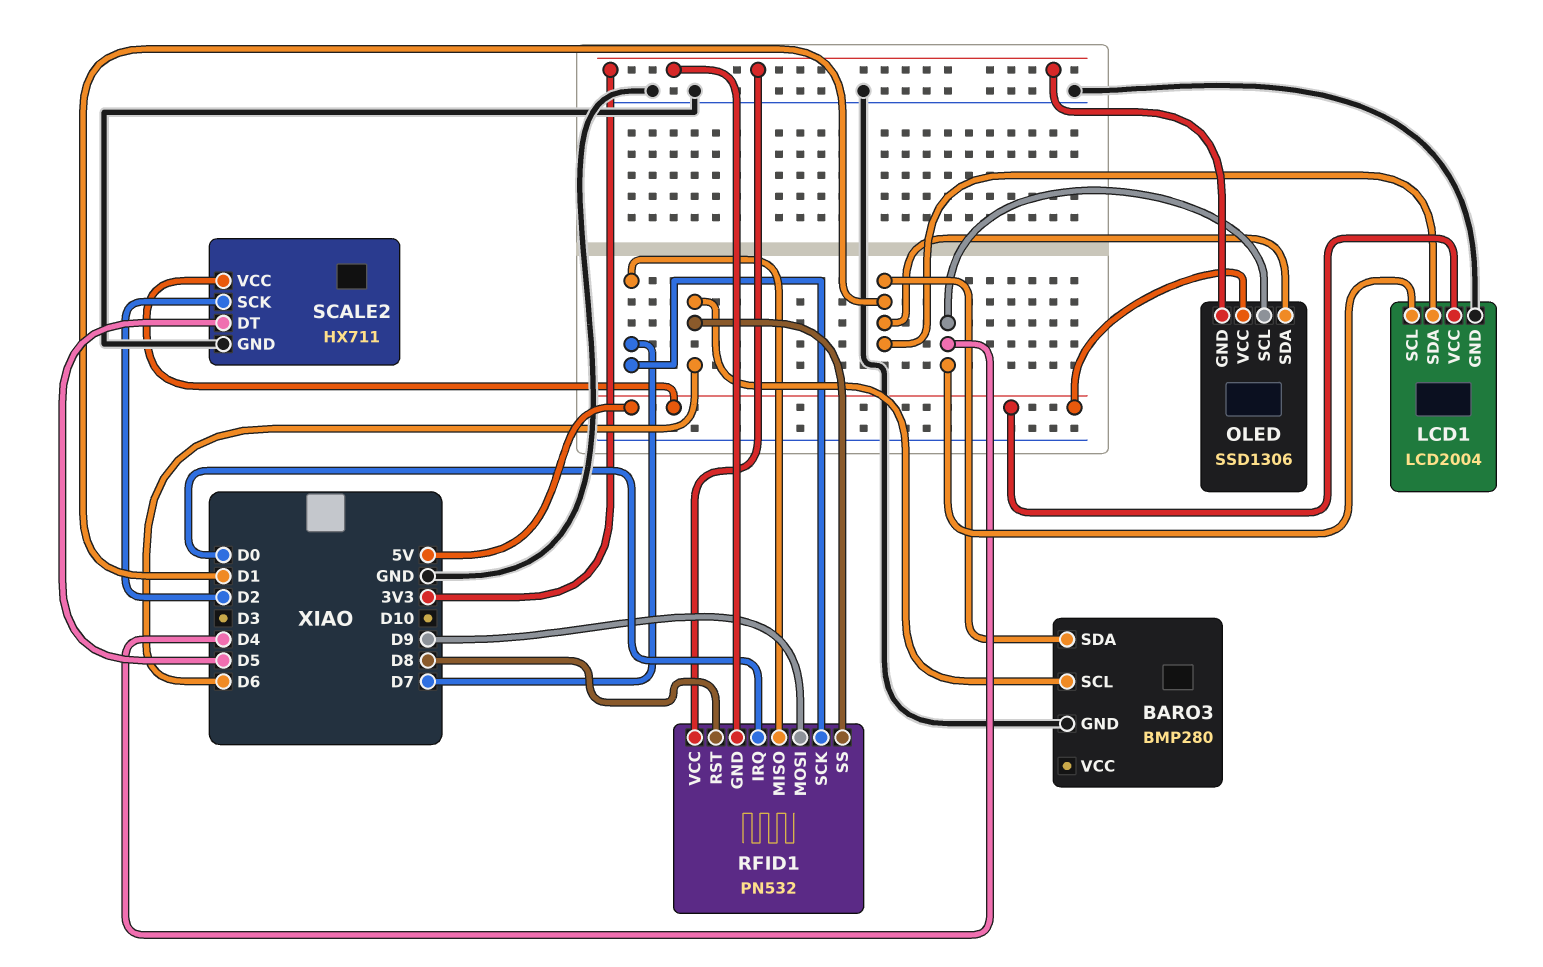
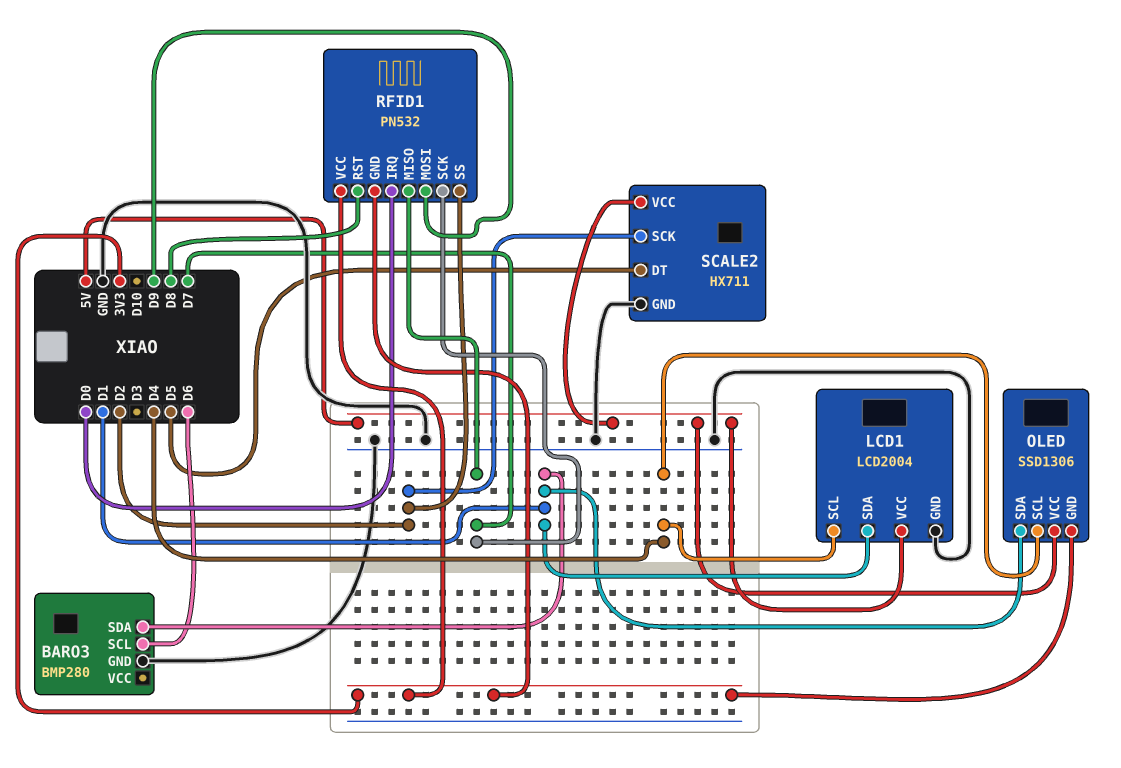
RFID1 pin SS: D6 -> D2

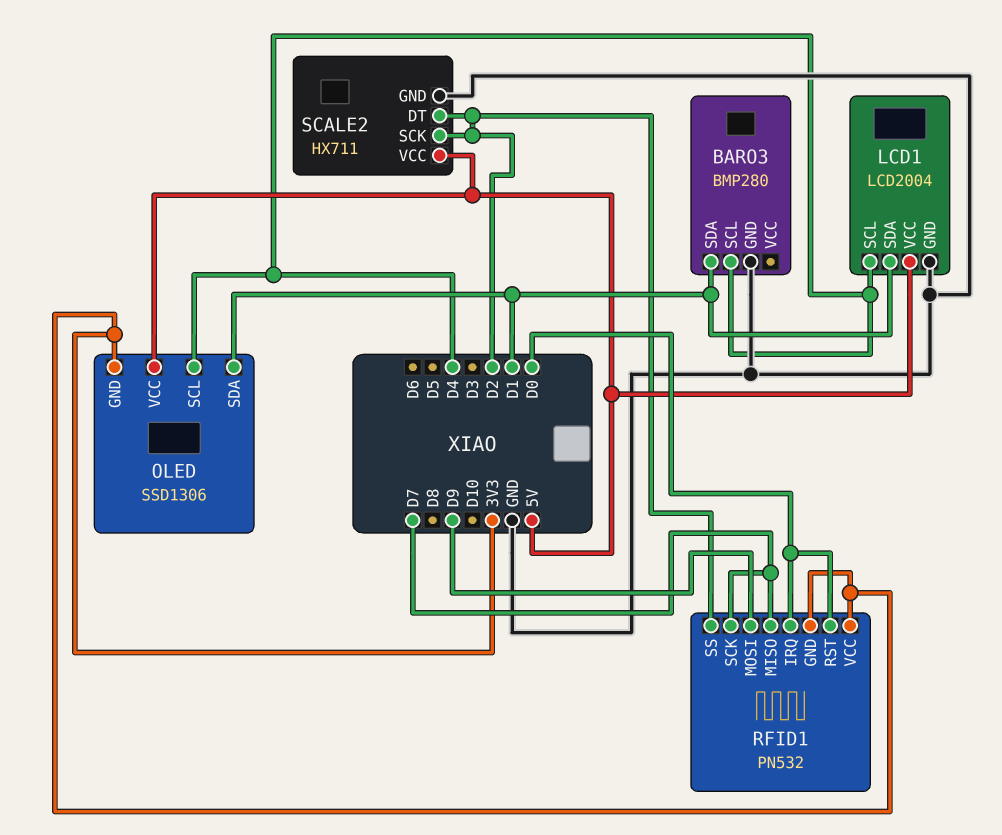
BARO3 pin SCL: D6 -> D4
RFID1 pin RST: D8 -> D0
SCALE2 pin DT: D5 -> D2

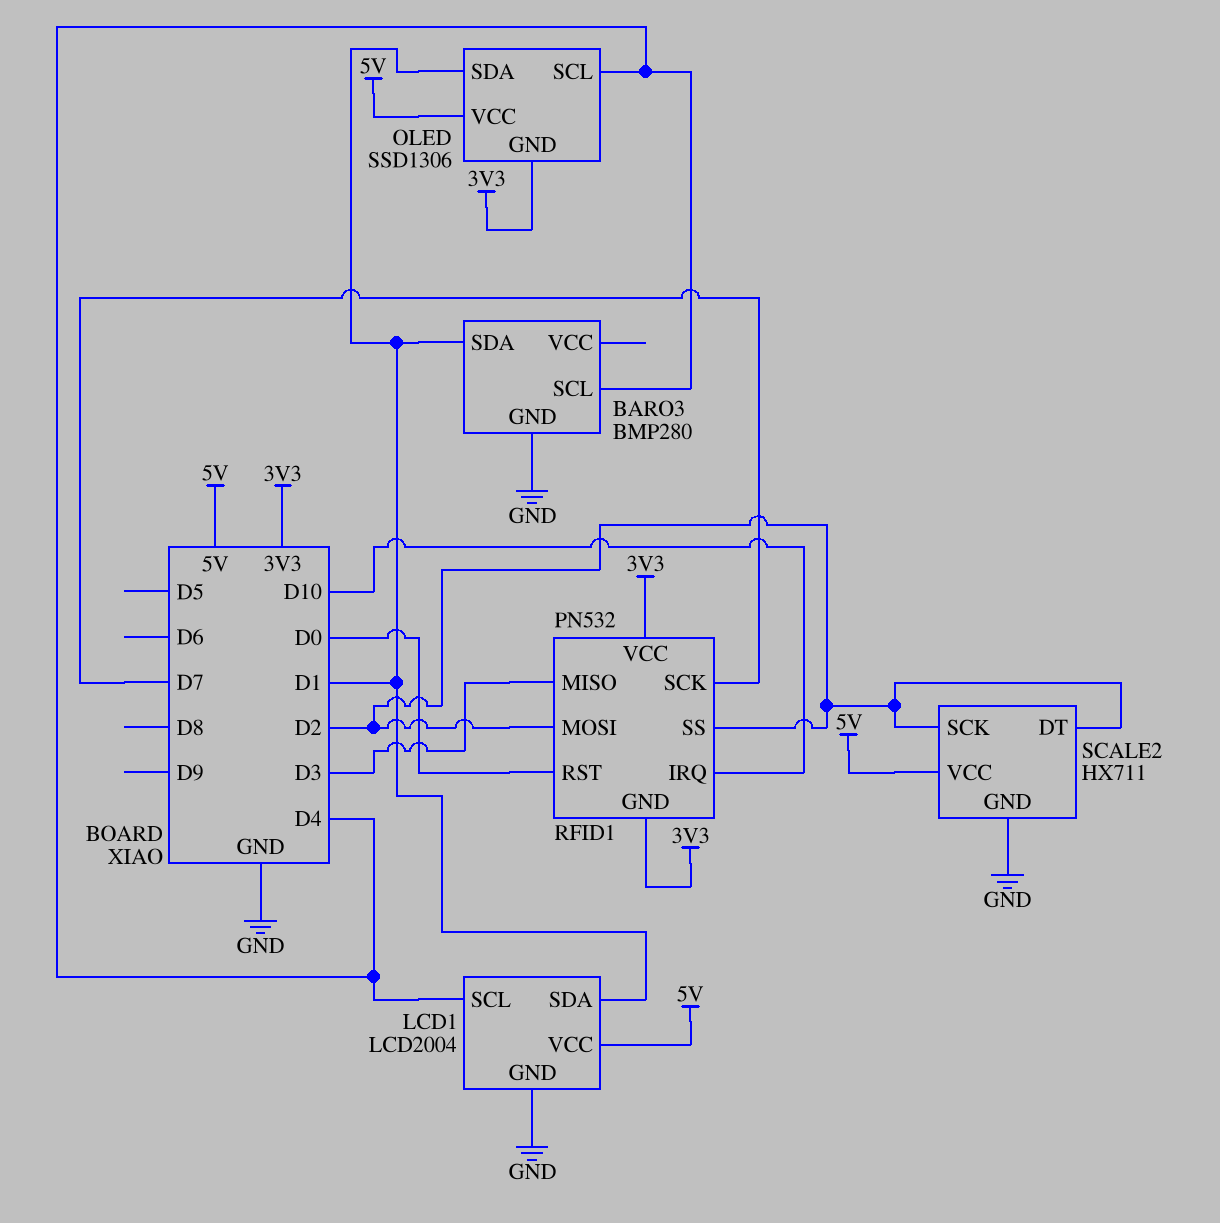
RFID1 pin IRQ: D0 -> D10
RFID1 pin MISO: D7 -> D3
RFID1 pin MOSI: D9 -> D2

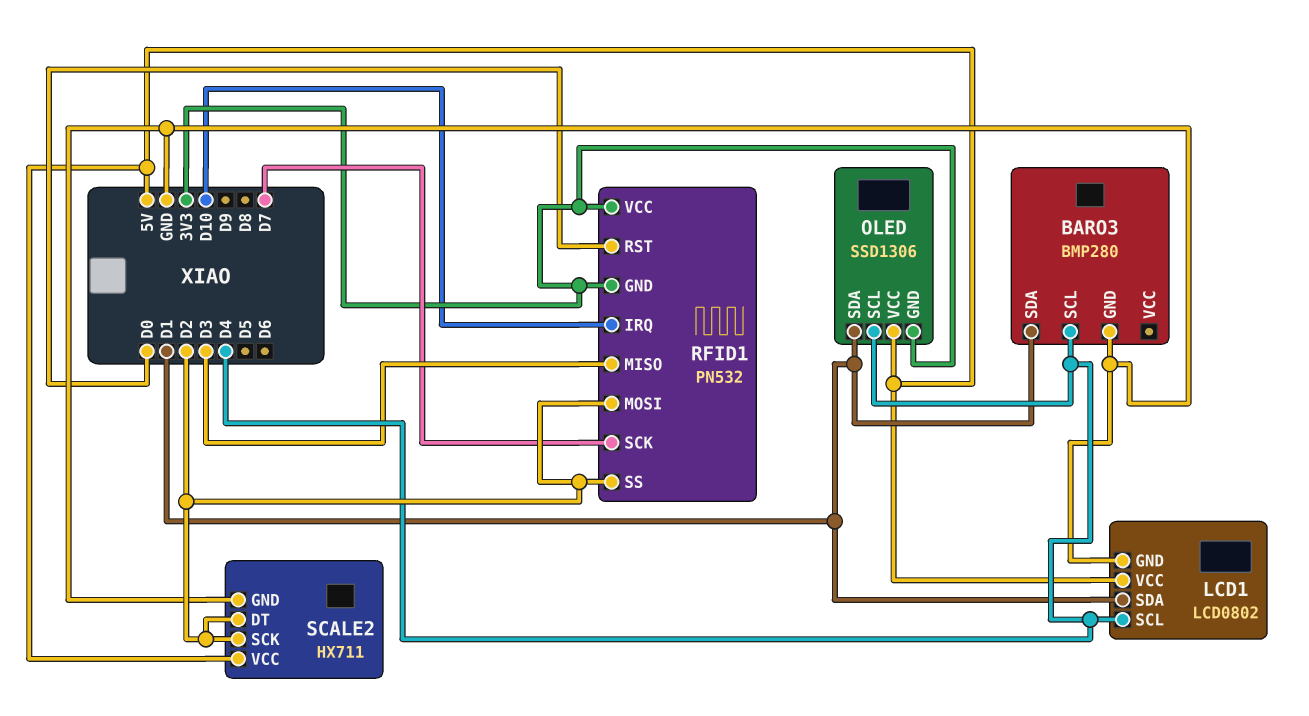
LCD1: LCD2004 -> LCD0802

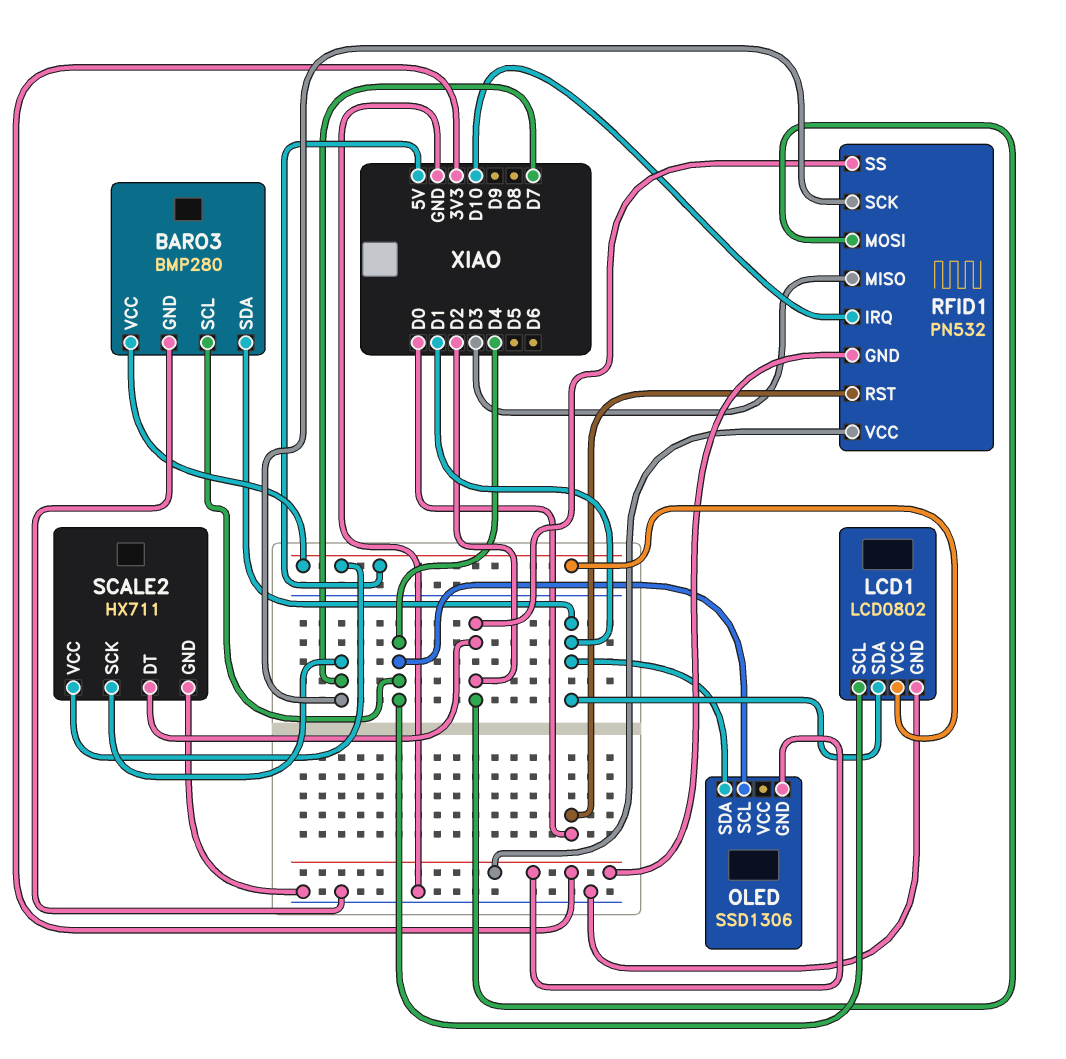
BARO3 pin VCC: none -> 5V
OLED pin VCC: 5V -> none
SCALE2 pin SCK: D2 -> D7

